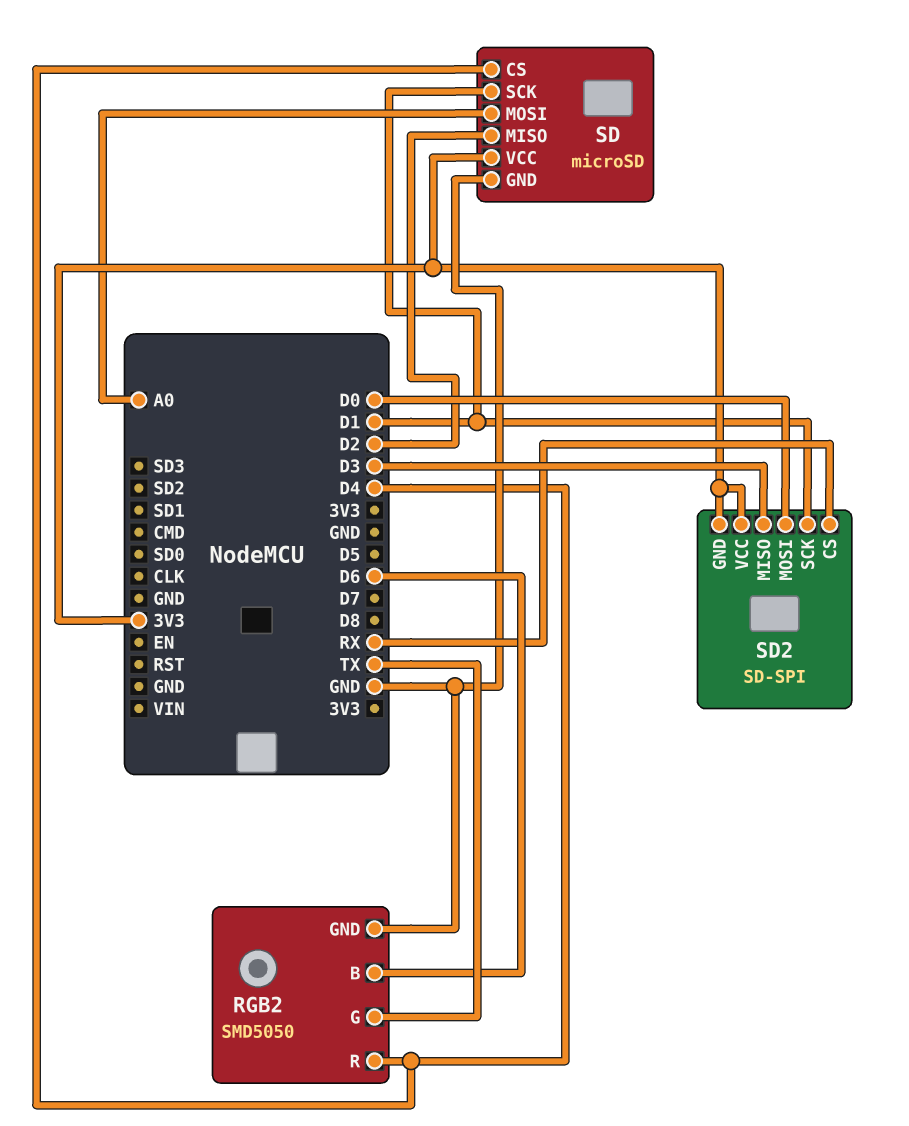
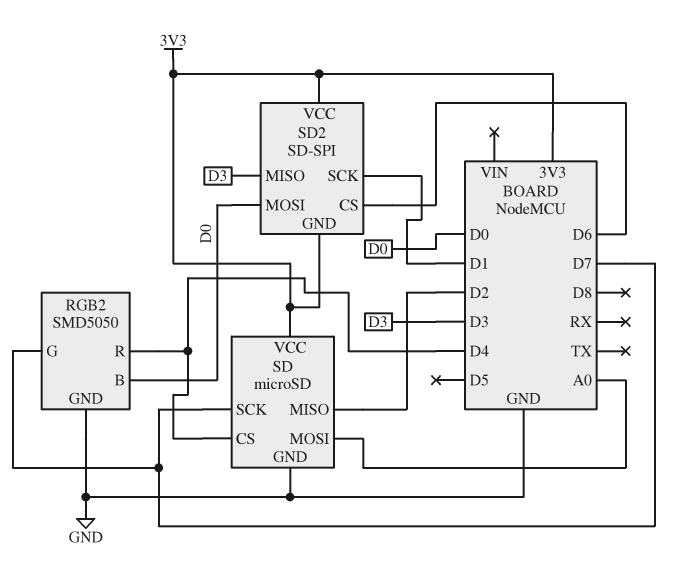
RGB2 pin B: D6 -> D0
RGB2 pin G: TX -> D7
SD pin SCK: D1 -> D7
SD2 pin CS: RX -> D6

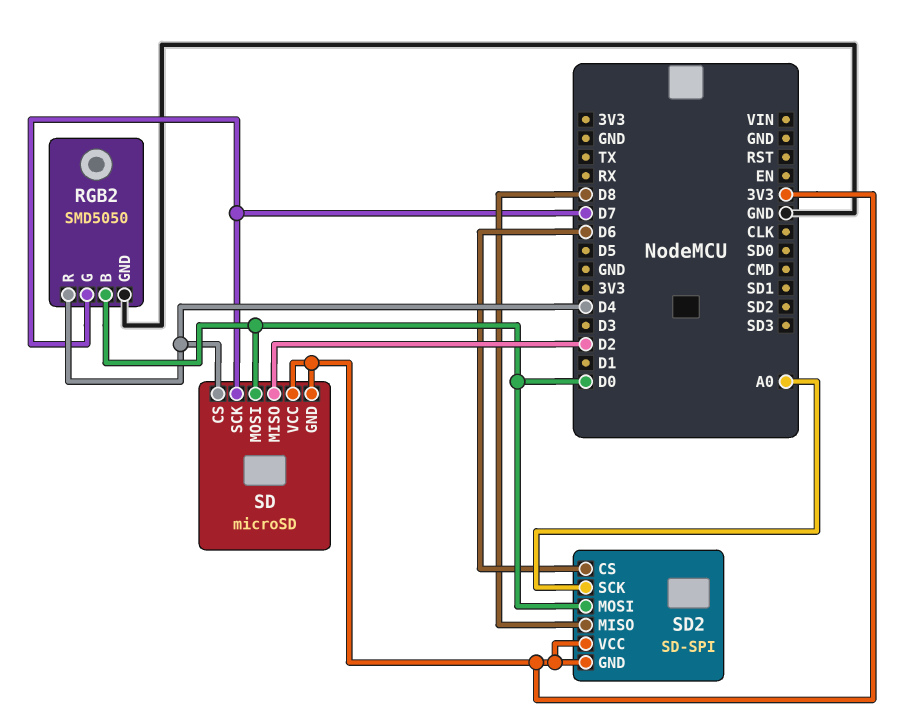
SD pin GND: GND -> 3V3
SD pin MOSI: A0 -> D0
SD2 pin MISO: D3 -> D8
SD2 pin SCK: D1 -> A0

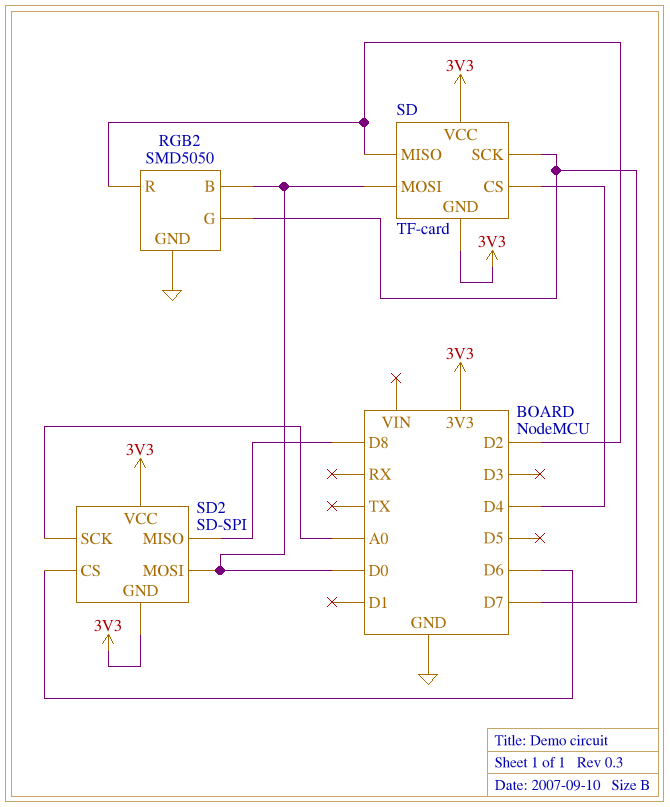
RGB2 pin R: D4 -> D2
SD: microSD -> TF-card

